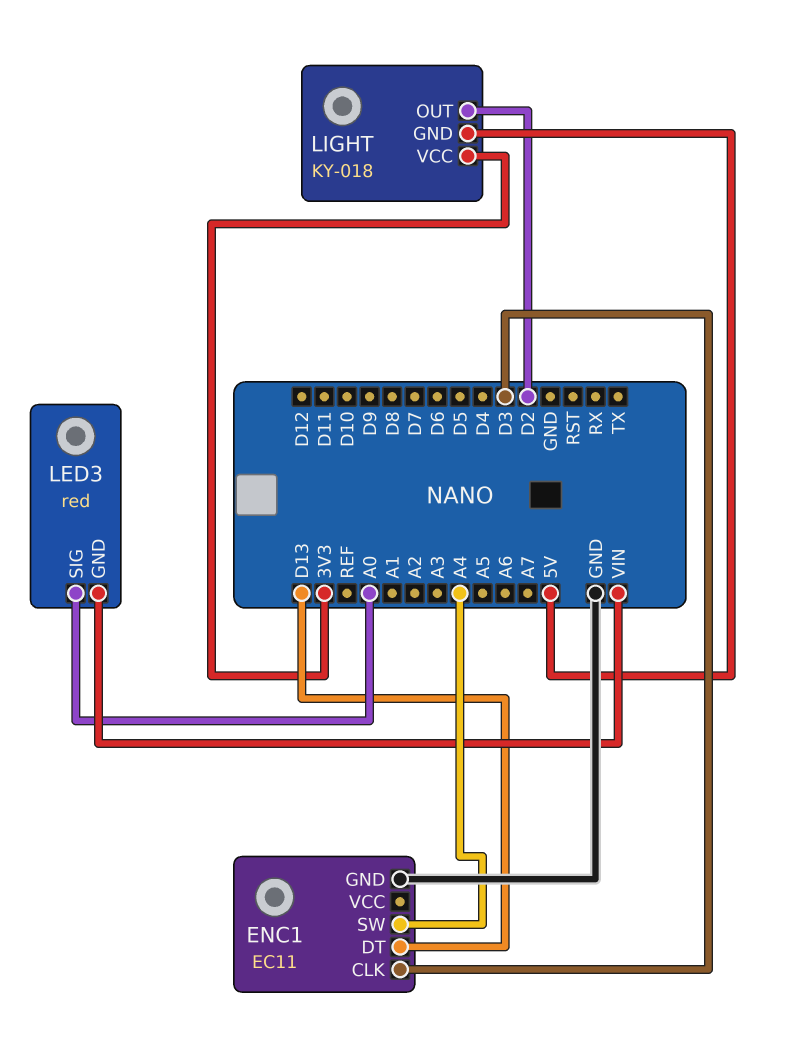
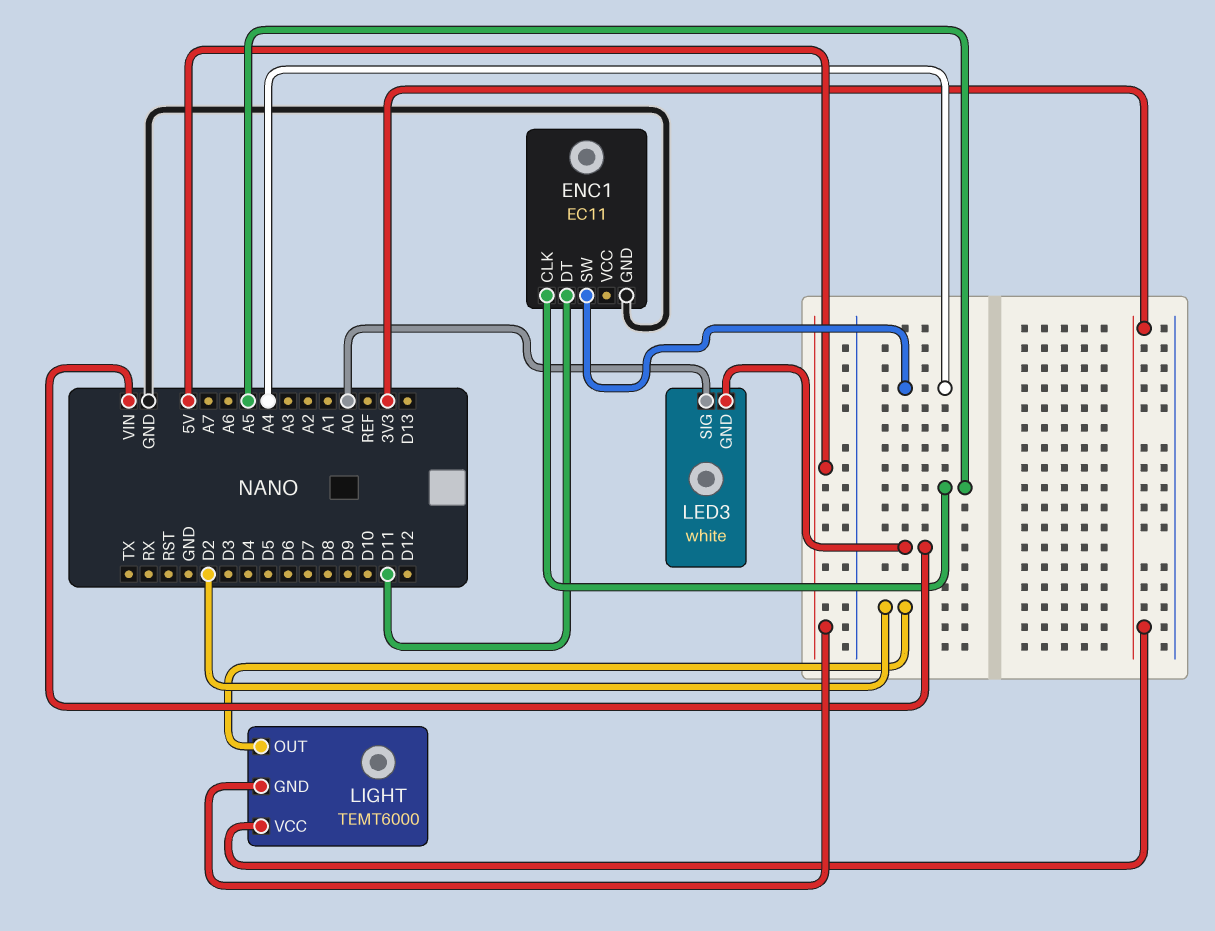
ENC1 pin CLK: D3 -> A5
ENC1 pin DT: D13 -> D11
LED3: red -> white
LIGHT: KY-018 -> TEMT6000

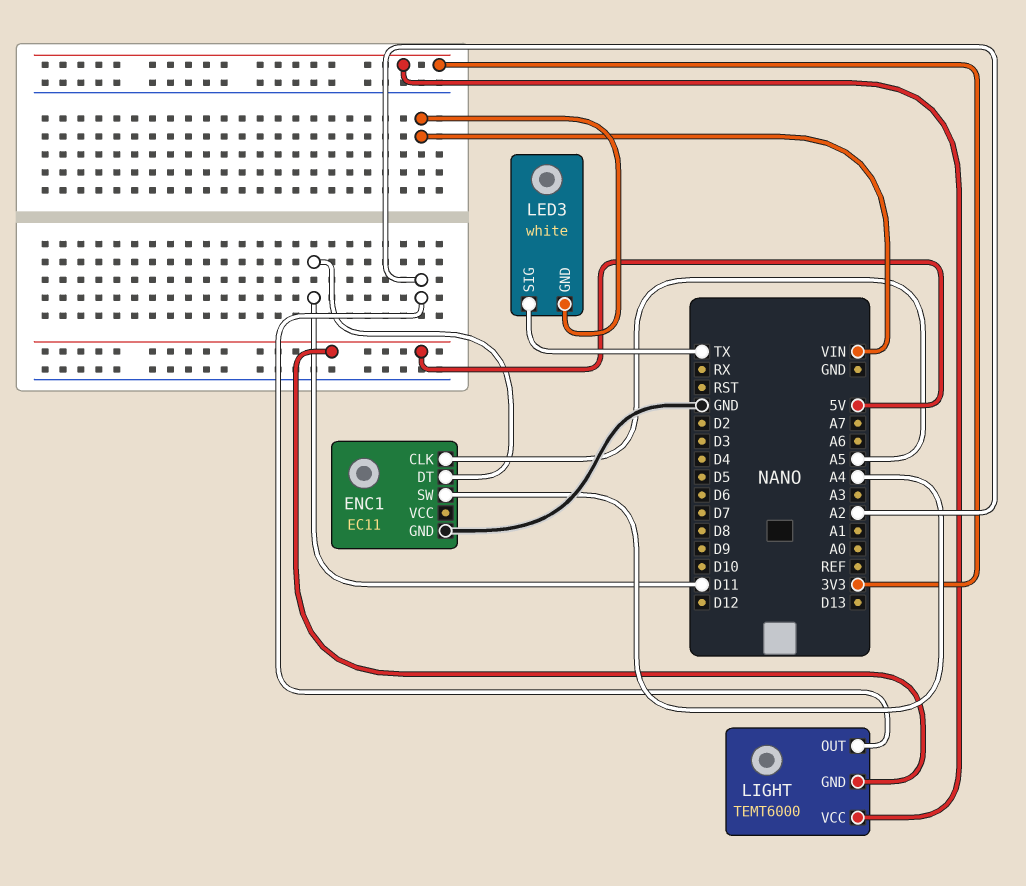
LED3 pin SIG: A0 -> TX
LIGHT pin OUT: D2 -> A2

